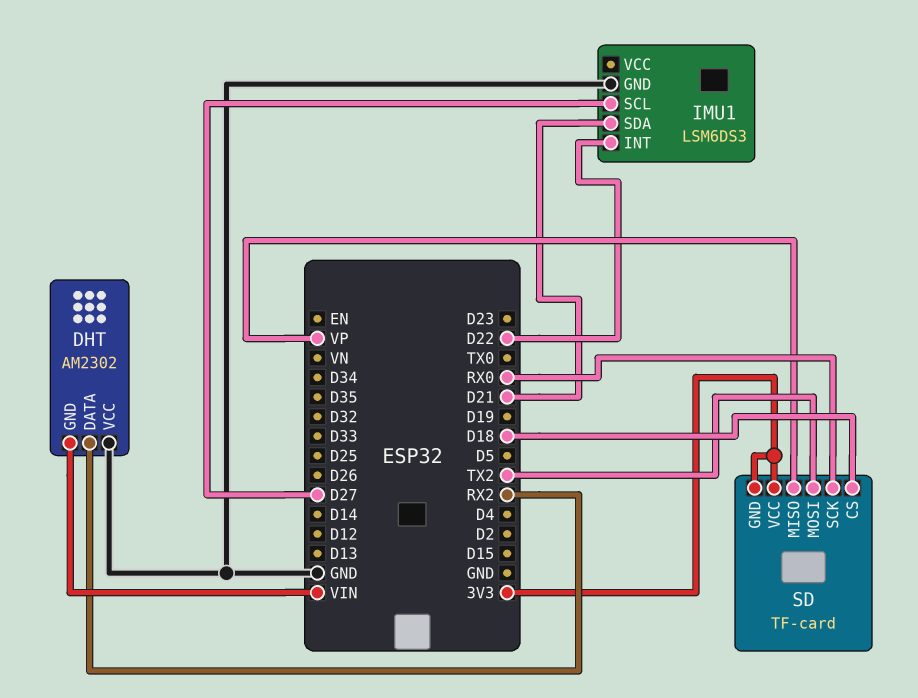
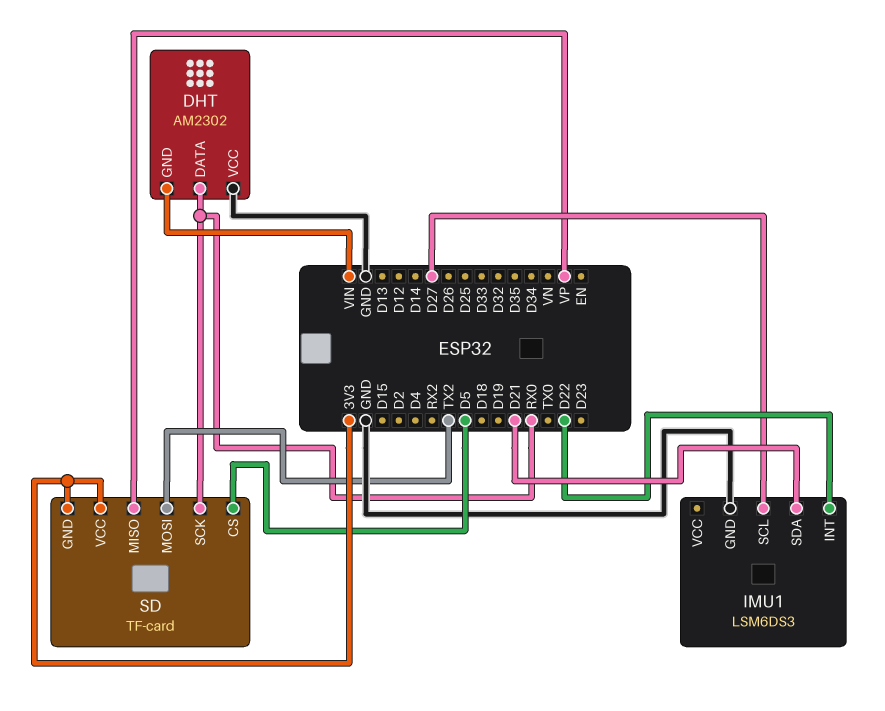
DHT pin DATA: RX2 -> RX0
SD pin CS: D18 -> D5

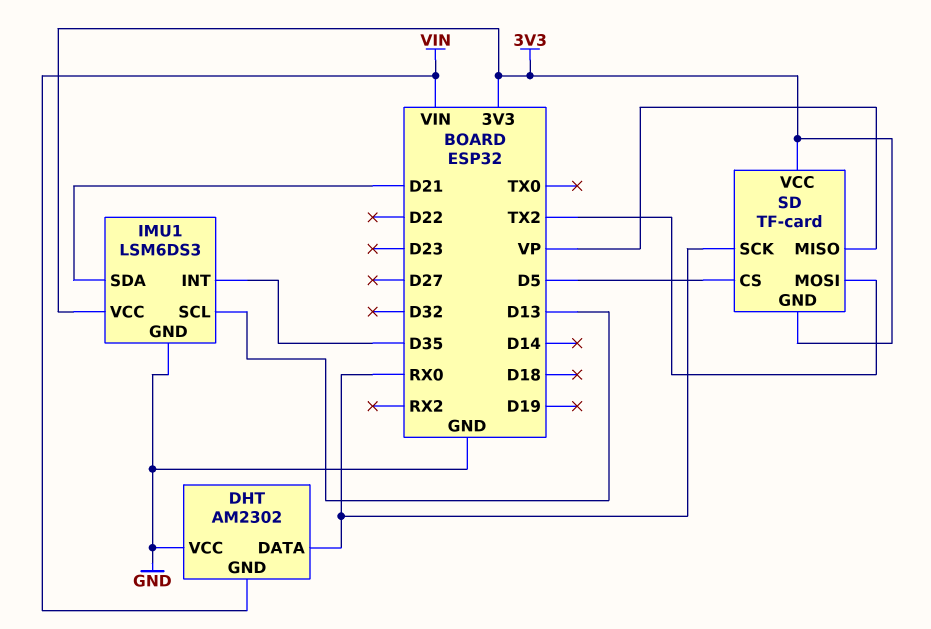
IMU1 pin INT: D22 -> D35
IMU1 pin SCL: D27 -> D13
IMU1 pin VCC: none -> 3V3

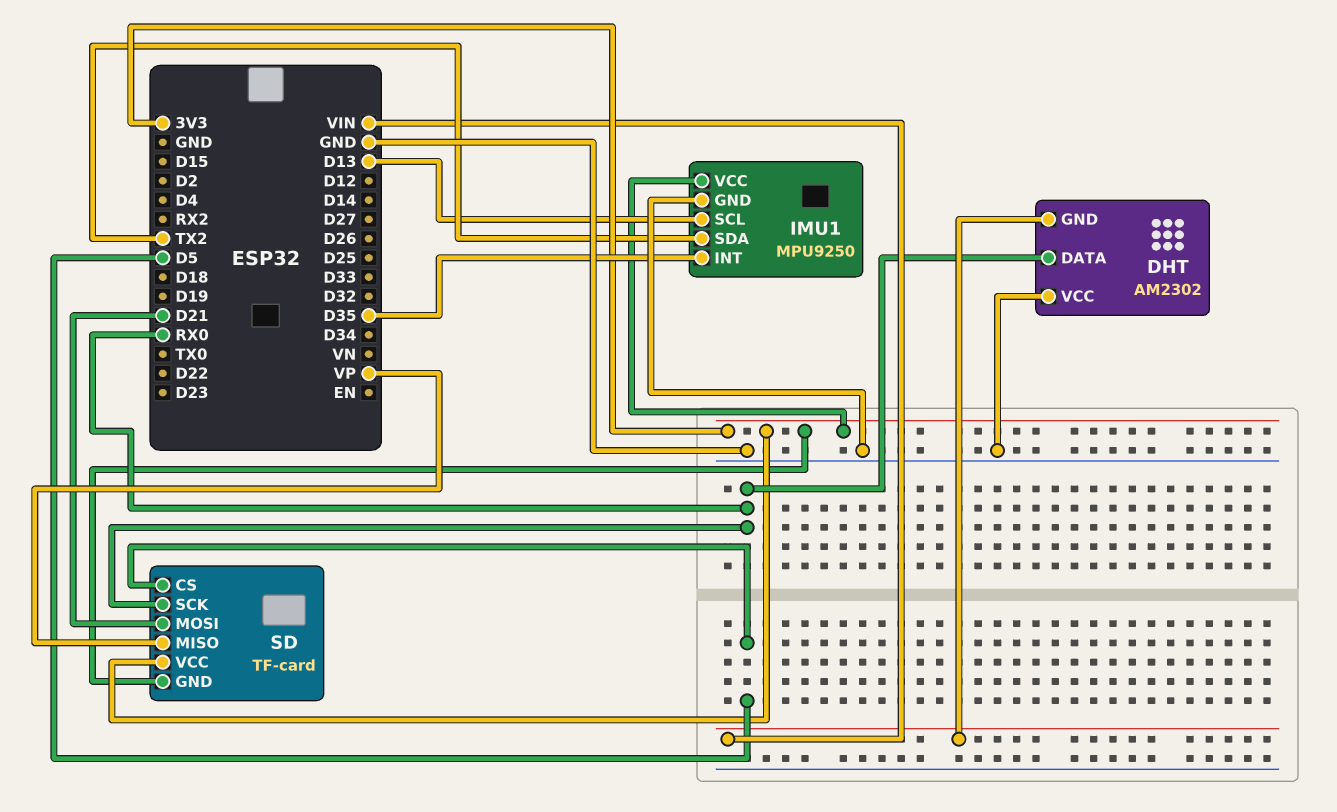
IMU1: LSM6DS3 -> MPU9250
IMU1 pin SDA: D21 -> TX2
SD pin MOSI: TX2 -> D21

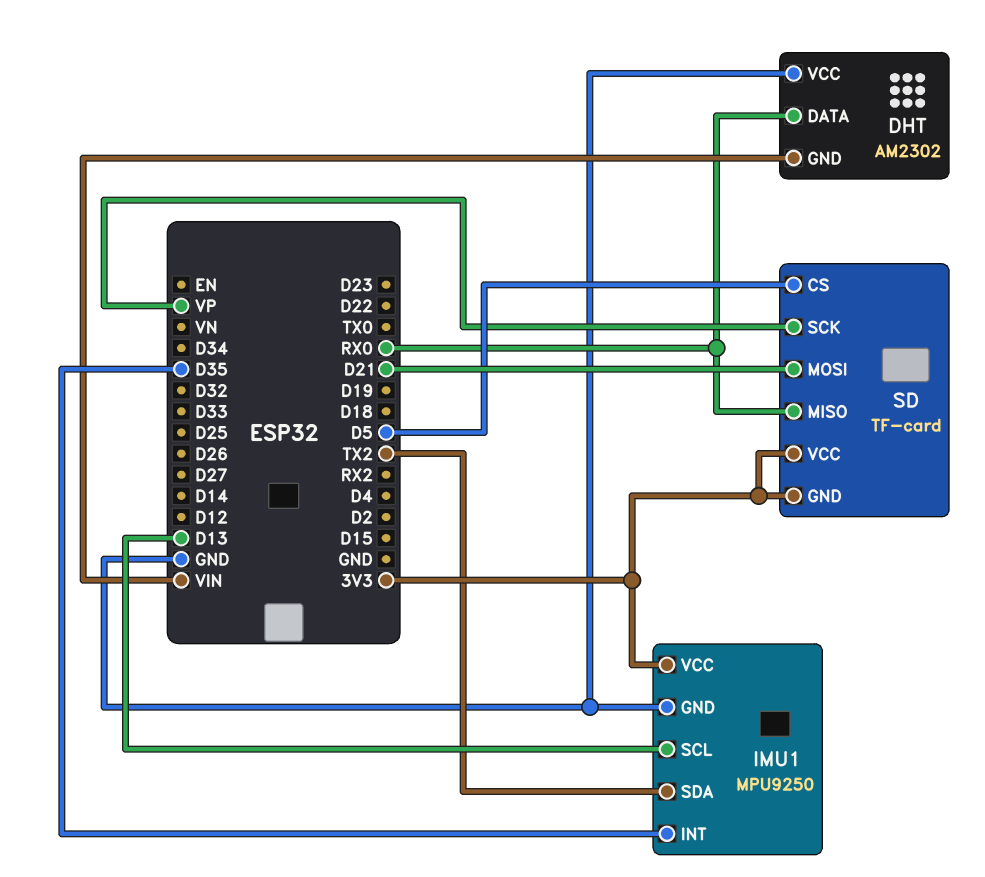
SD pin MISO: VP -> RX0
SD pin SCK: RX0 -> VP

